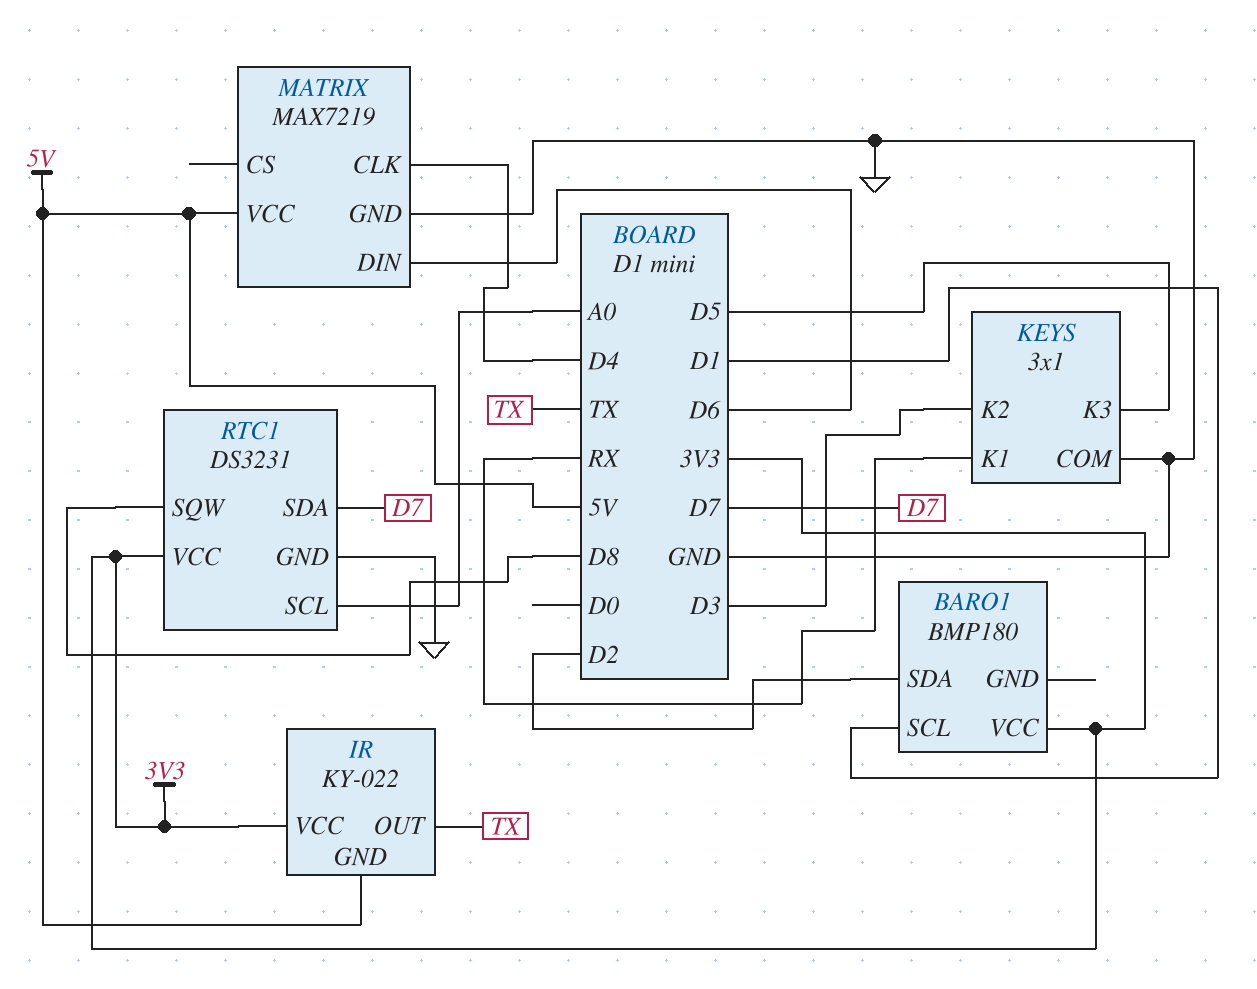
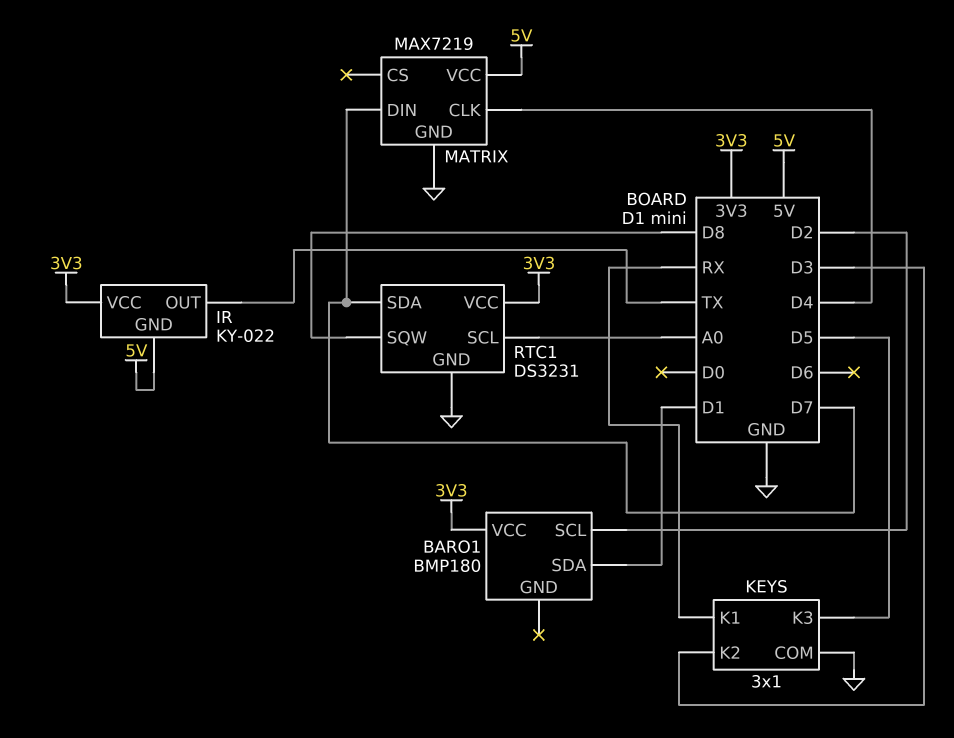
BARO1 pin SCL: D1 -> D2
BARO1 pin SDA: D2 -> D1
MATRIX pin DIN: D6 -> D7

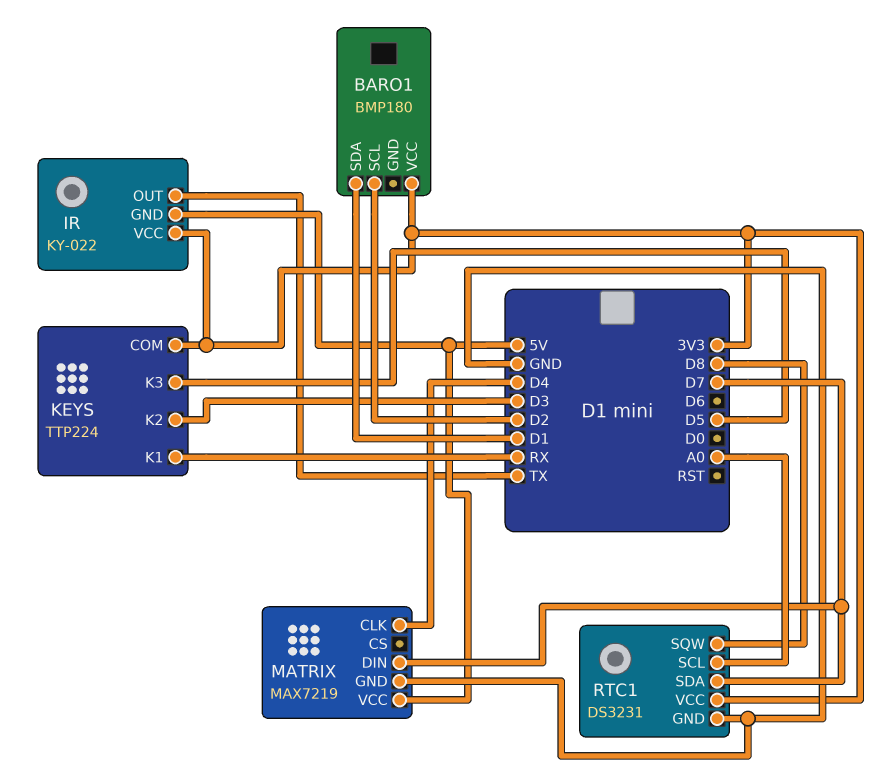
KEYS: 3x1 -> TTP224
KEYS pin COM: GND -> 3V3

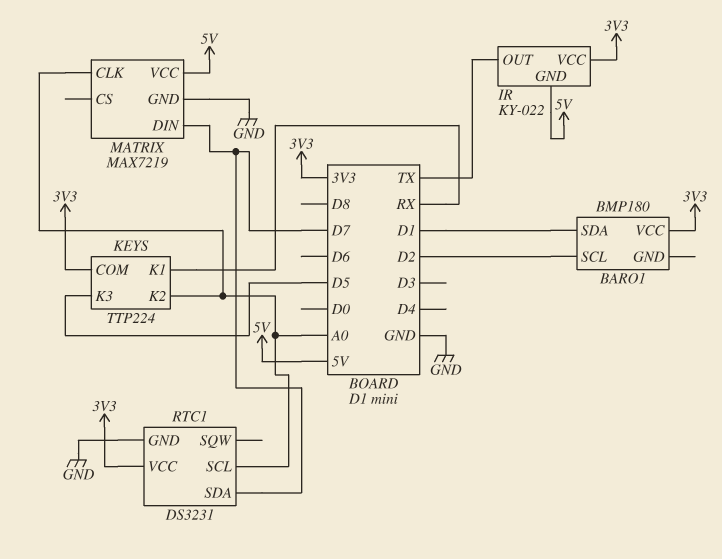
KEYS pin K2: D3 -> A0
MATRIX pin CLK: D4 -> A0
RTC1 pin SQW: D8 -> none

